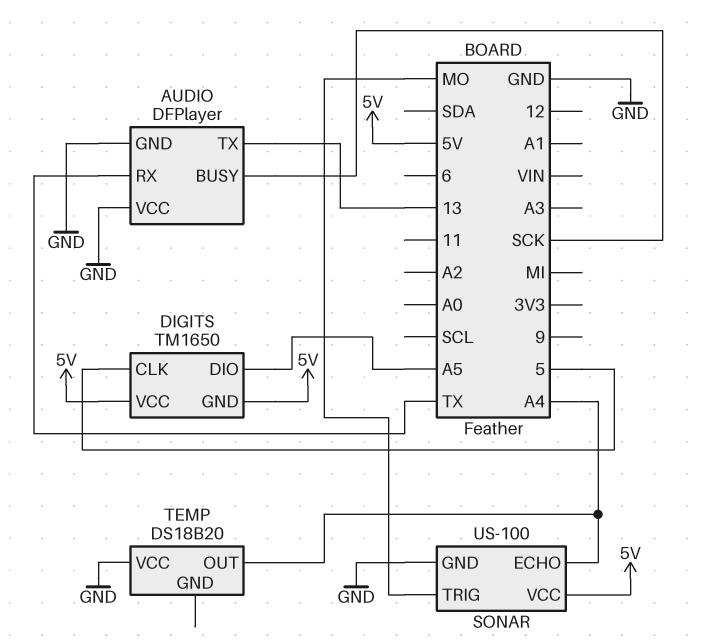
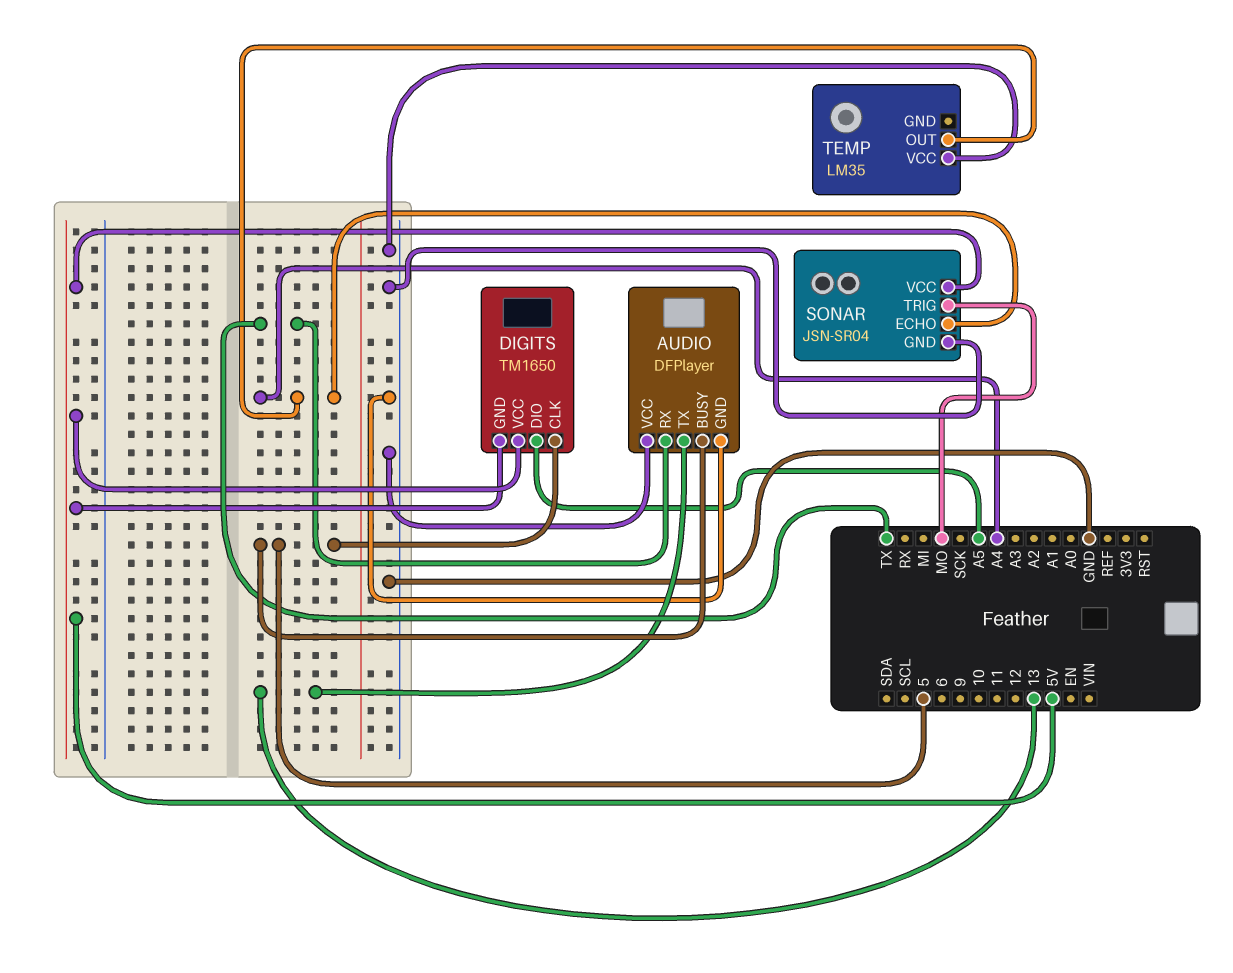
AUDIO pin BUSY: SCK -> 5
SONAR: US-100 -> JSN-SR04
TEMP: DS18B20 -> LM35

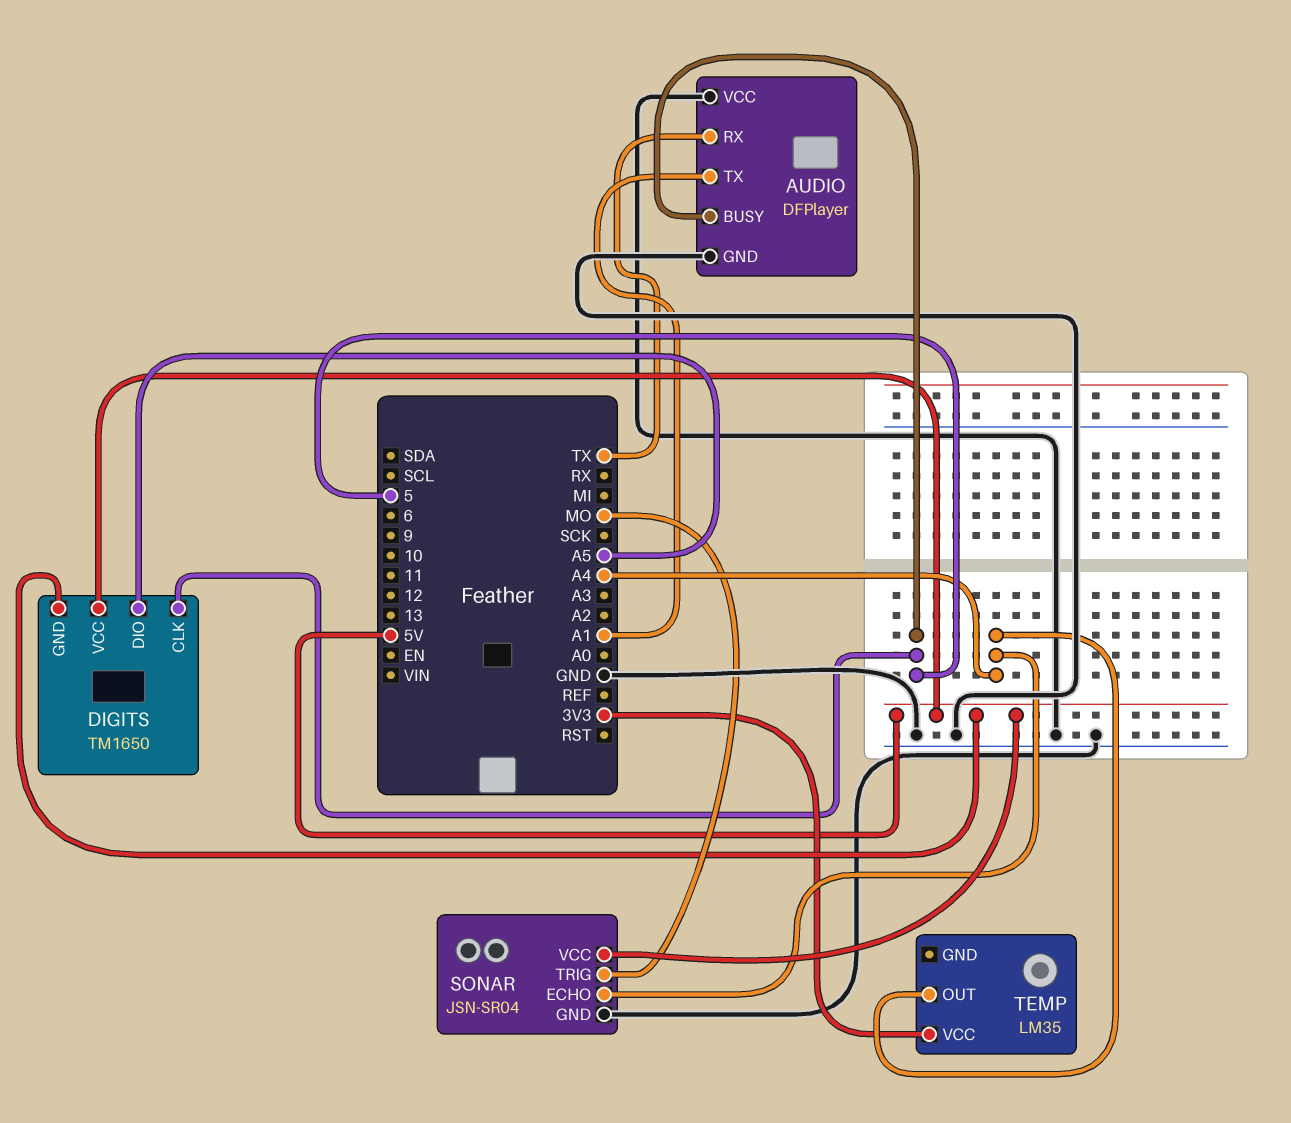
AUDIO pin TX: 13 -> A1
TEMP pin VCC: GND -> 3V3

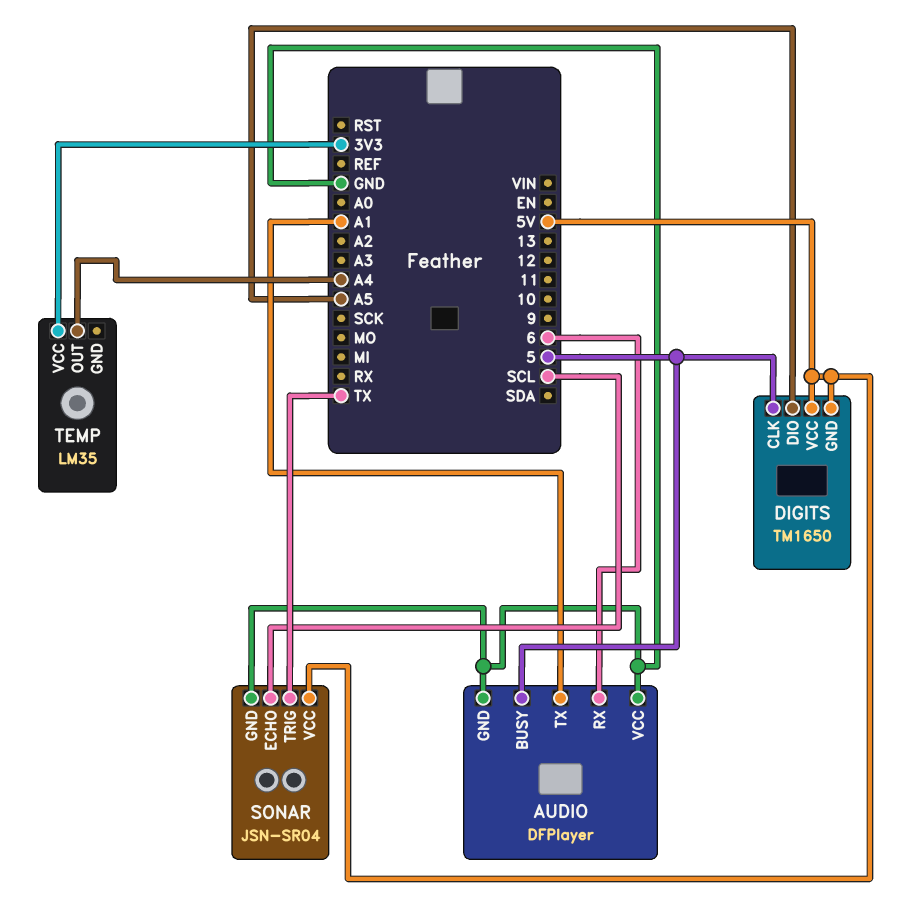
AUDIO pin RX: TX -> 6
SONAR pin ECHO: A4 -> SCL
SONAR pin TRIG: MO -> TX

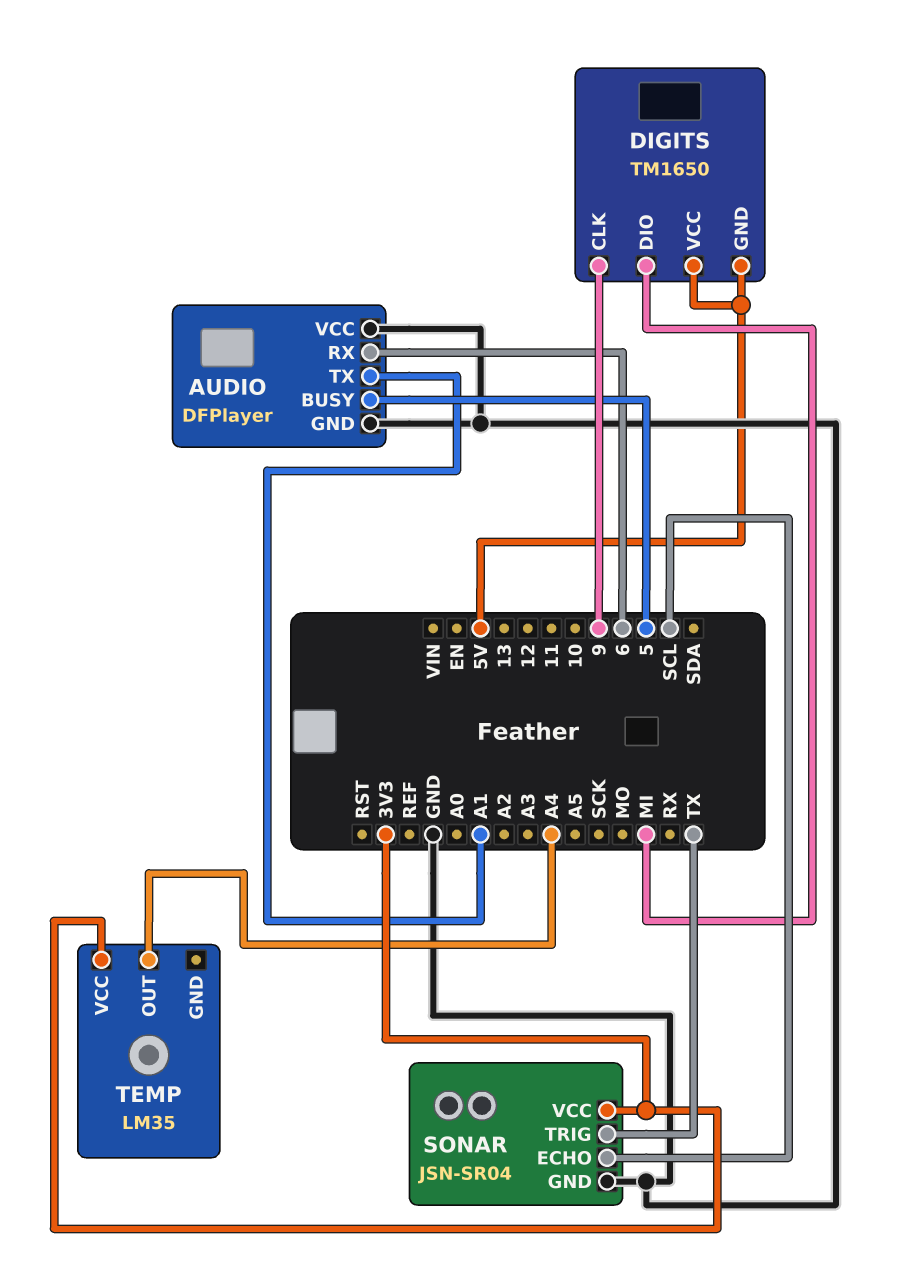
DIGITS pin CLK: 5 -> 9
DIGITS pin DIO: A5 -> MI
SONAR pin VCC: 5V -> 3V3

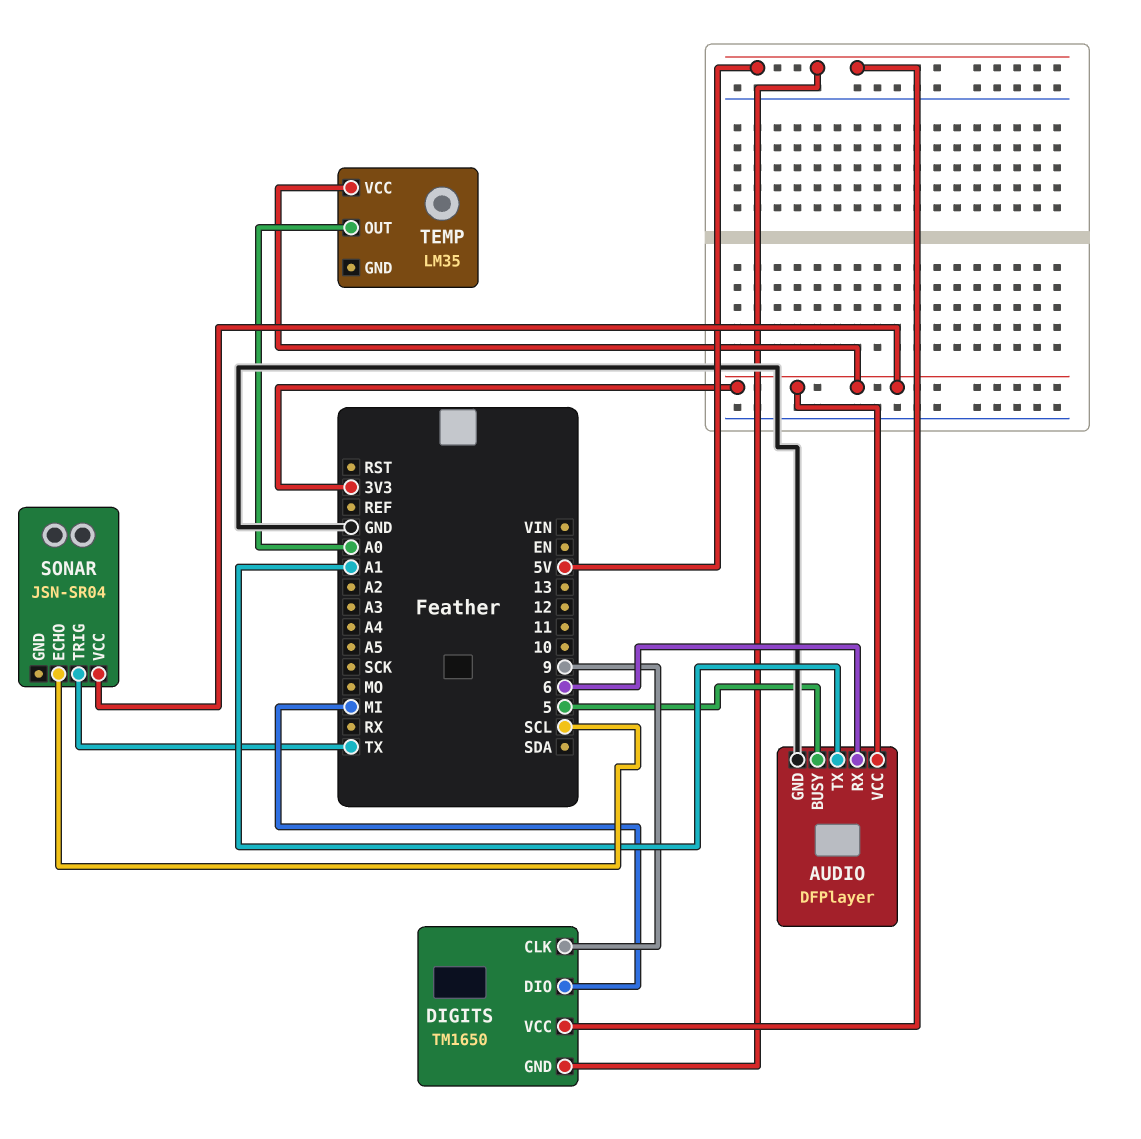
AUDIO pin VCC: GND -> 3V3
SONAR pin GND: GND -> none
TEMP pin OUT: A4 -> A0

